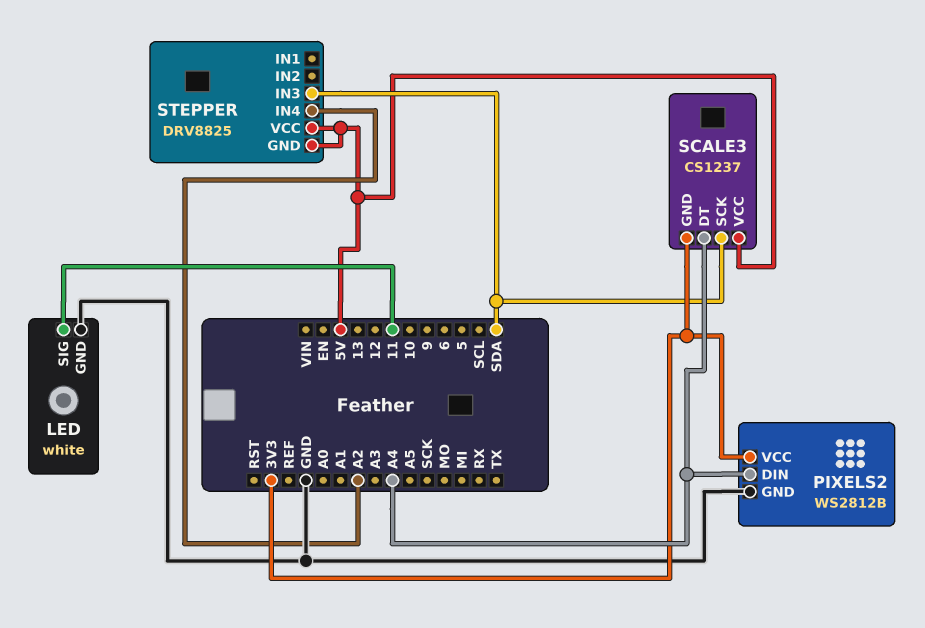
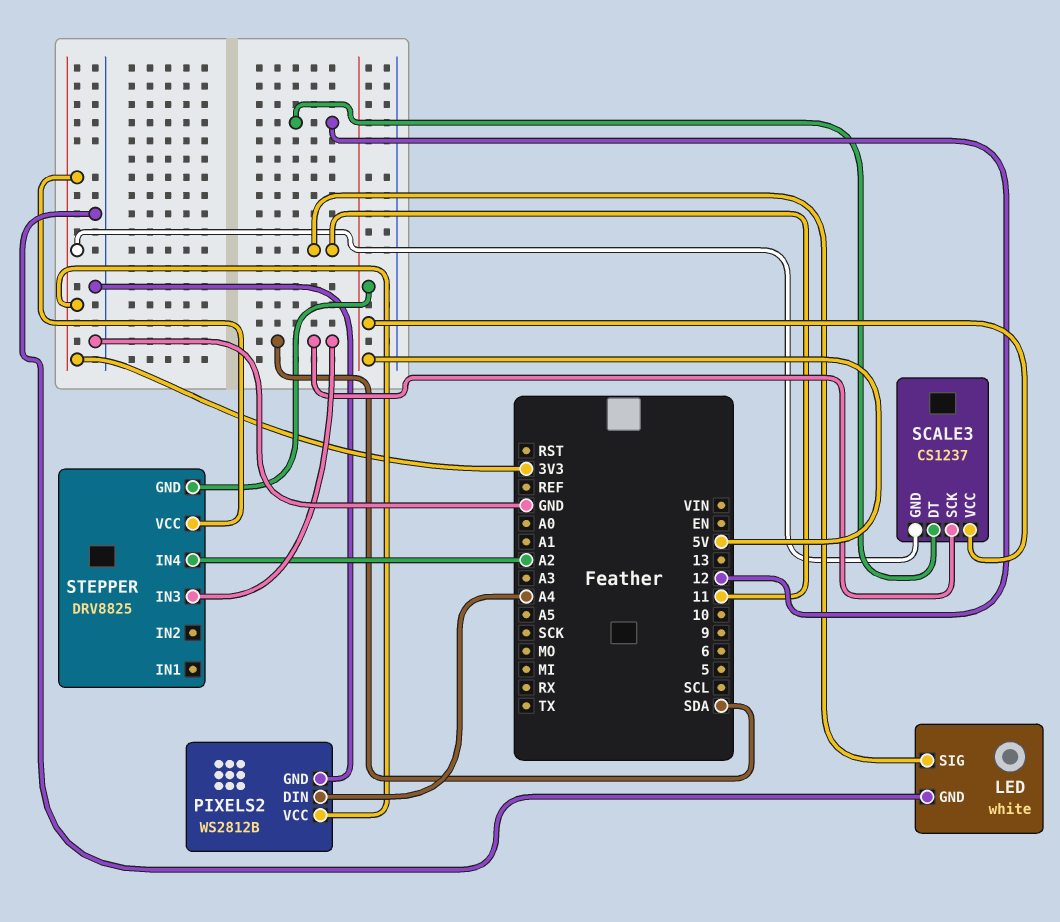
SCALE3 pin DT: A4 -> 12
STEPPER pin VCC: 5V -> 3V3

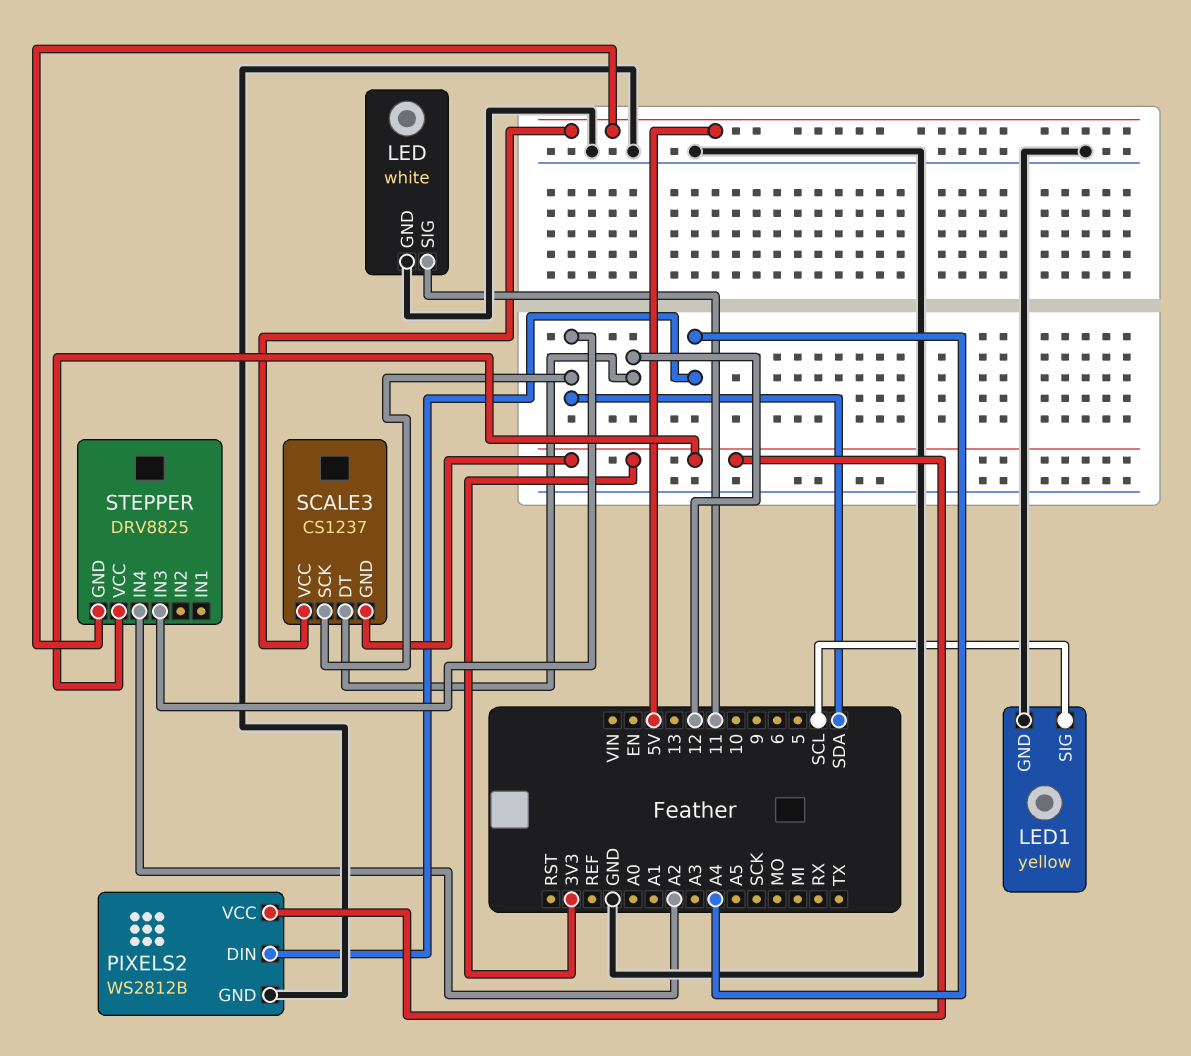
LED1: none -> yellow
LED1 pin GND: none -> GND
LED1 pin SIG: none -> SCL

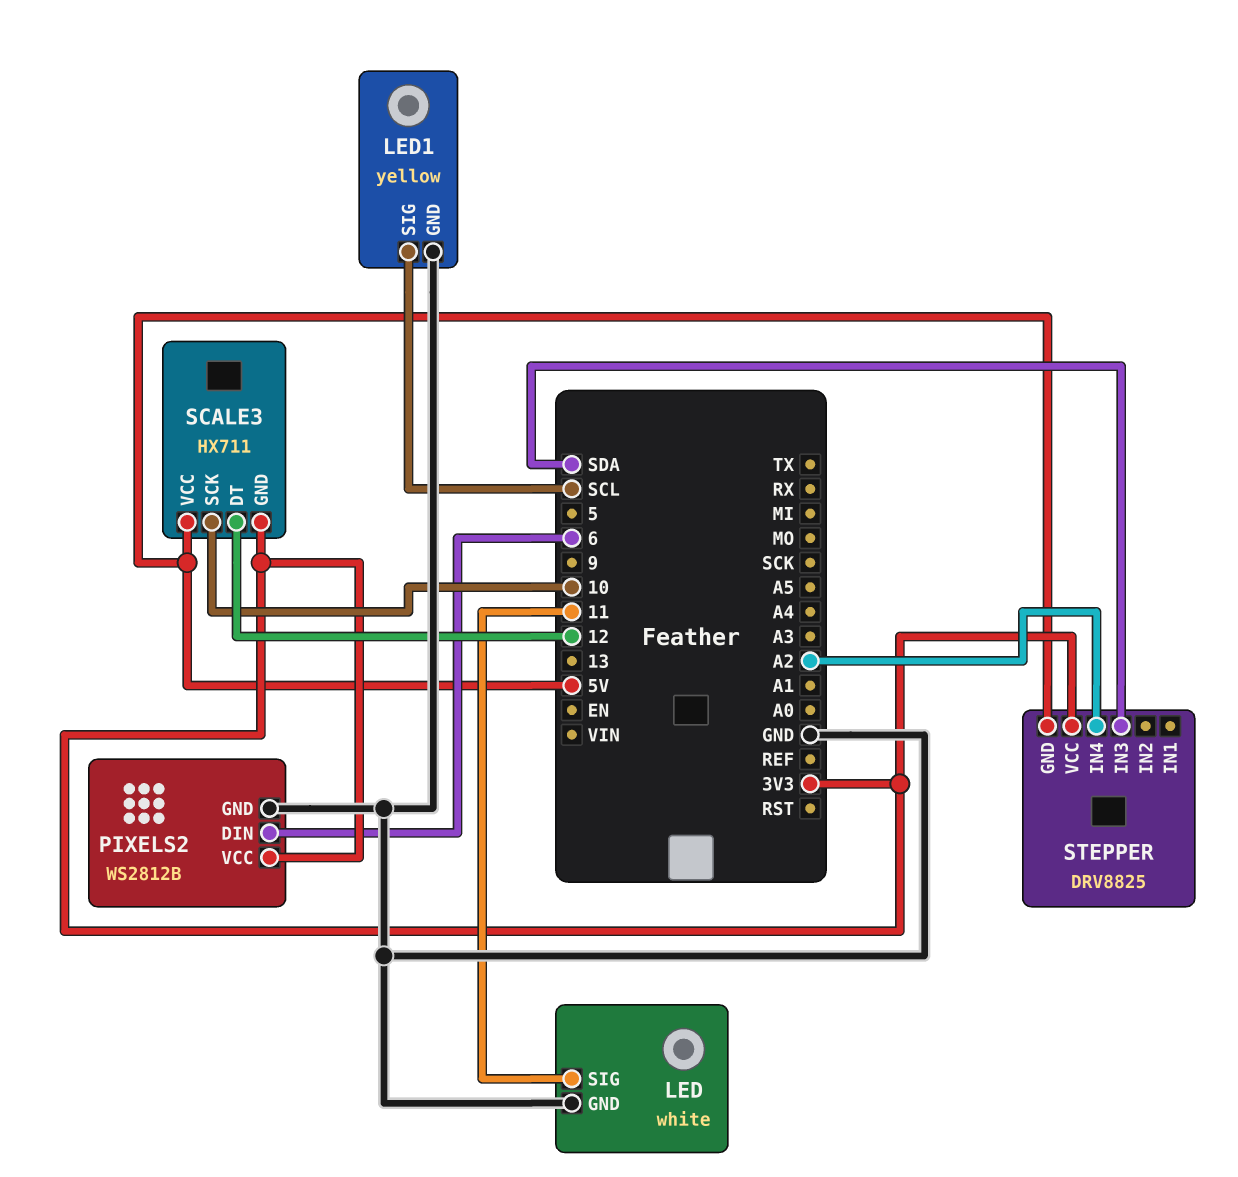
PIXELS2 pin DIN: A4 -> 6
SCALE3: CS1237 -> HX711
SCALE3 pin SCK: SDA -> 10

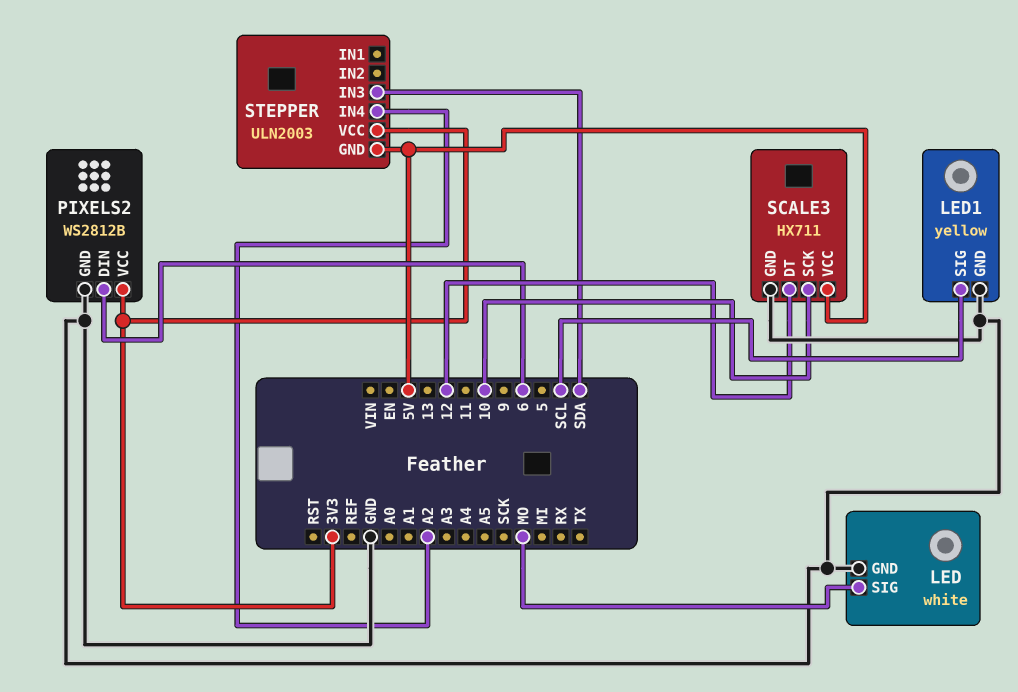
LED pin SIG: 11 -> MO
SCALE3 pin GND: 3V3 -> GND
STEPPER: DRV8825 -> ULN2003

